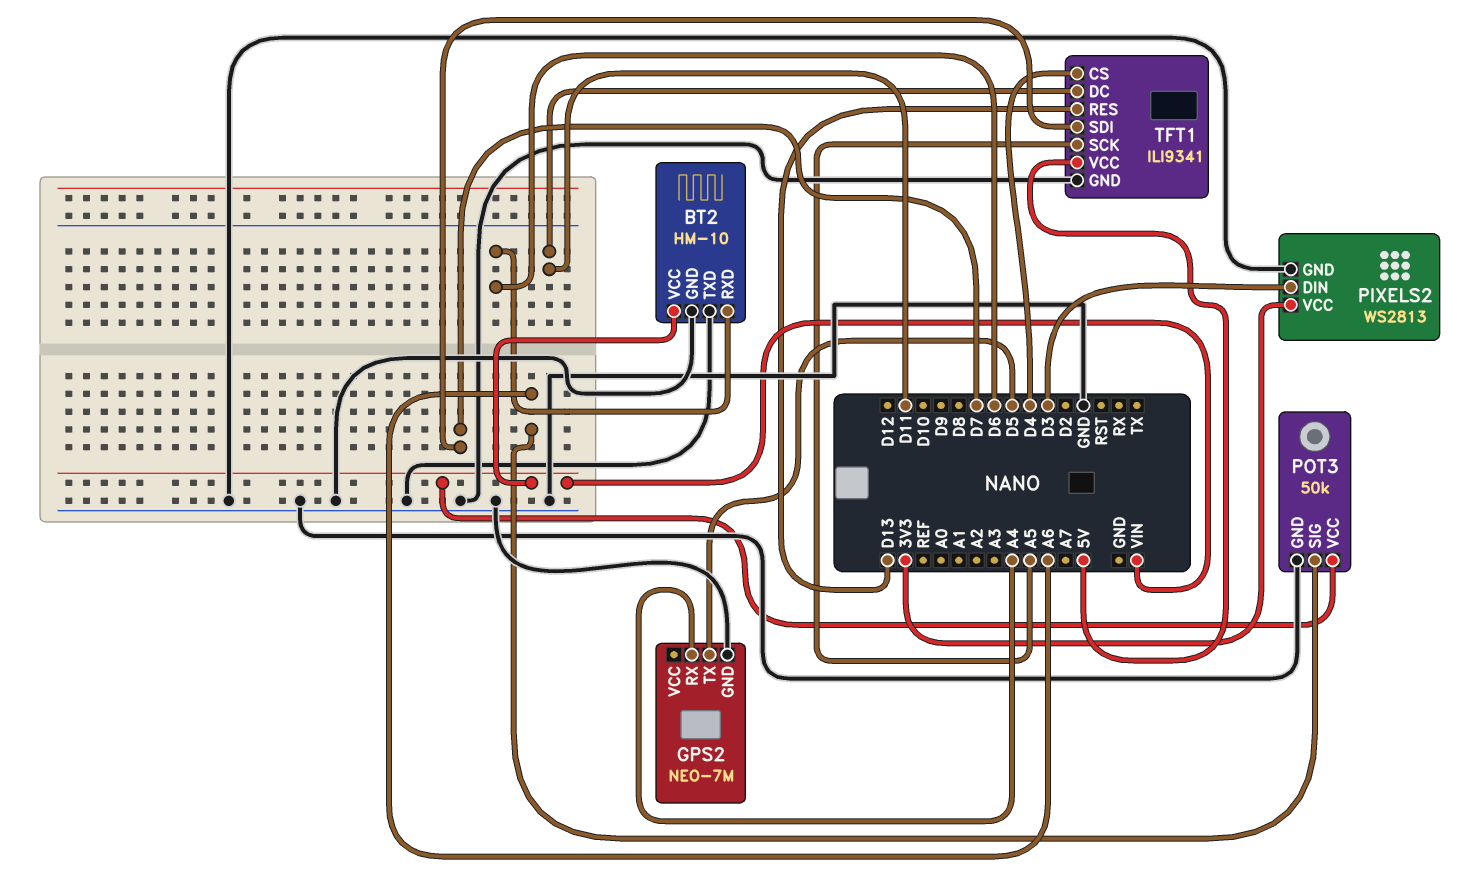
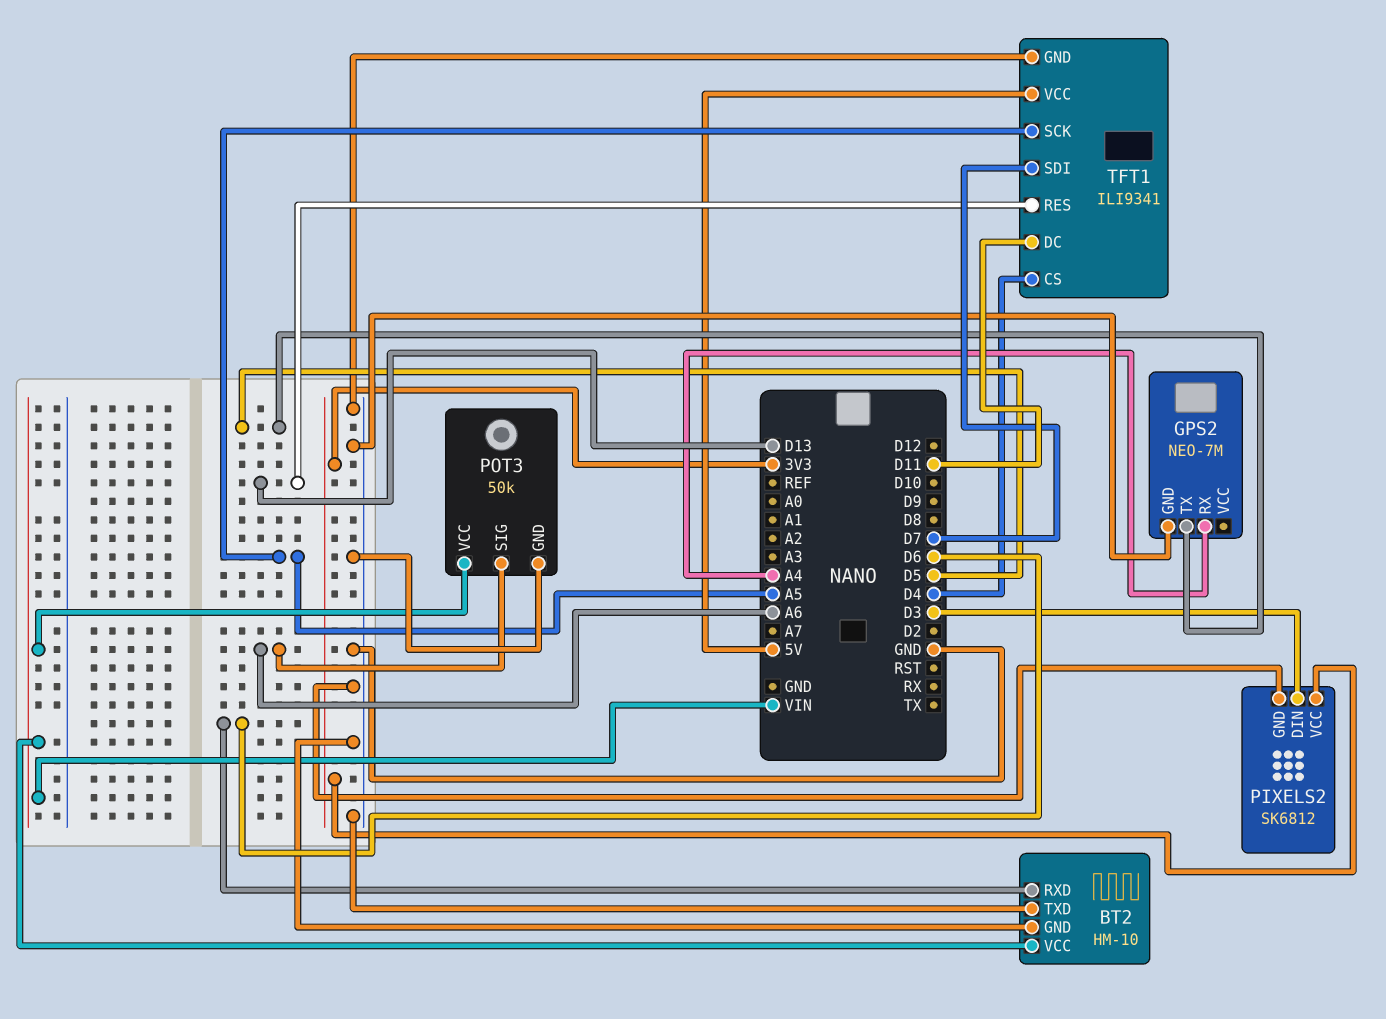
PIXELS2: WS2813 -> SK6812

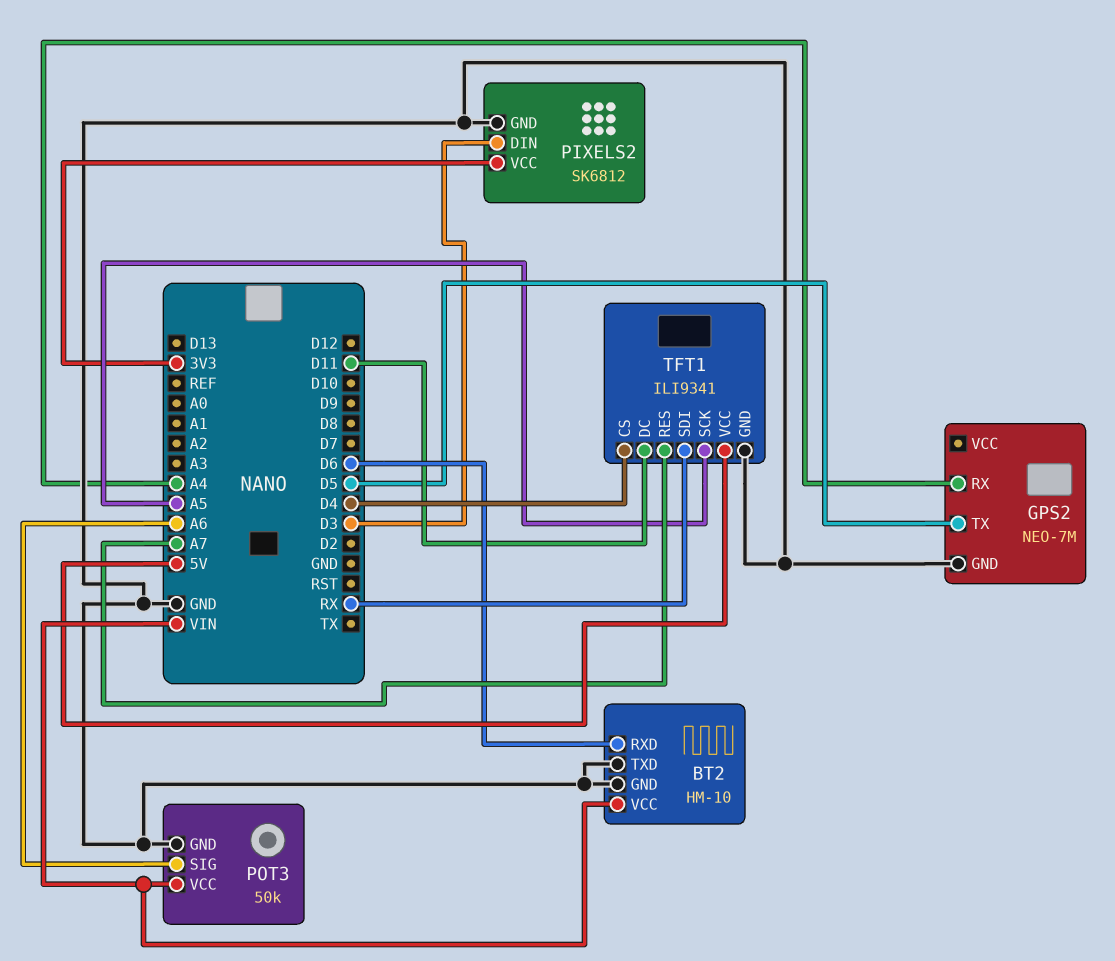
TFT1 pin RES: D13 -> A7
TFT1 pin SDI: D7 -> RX

